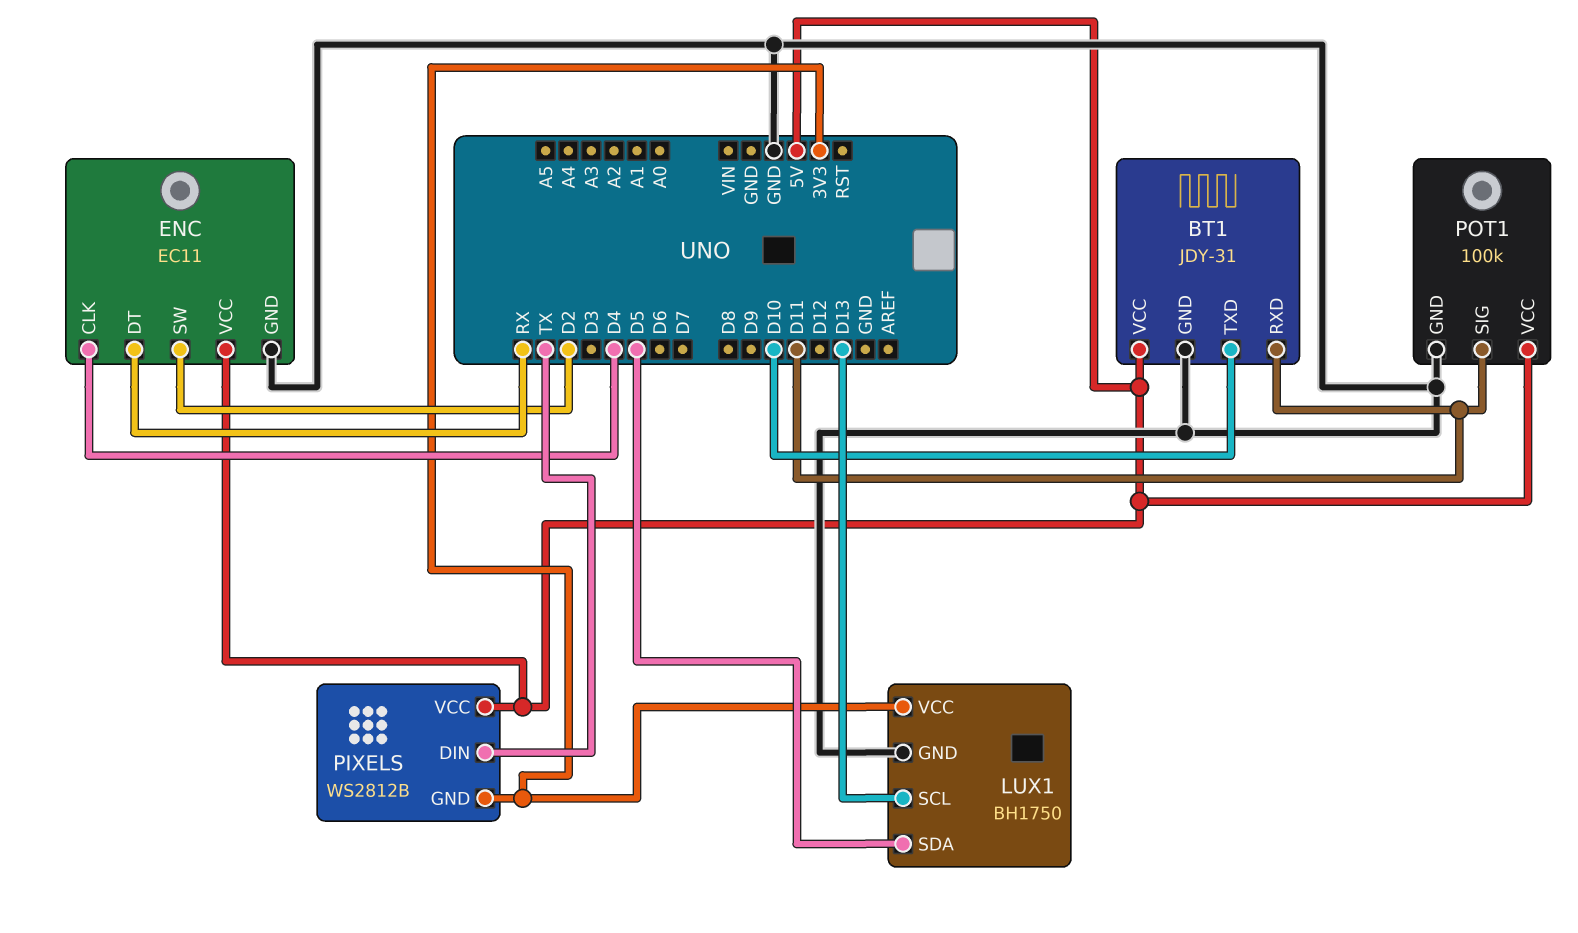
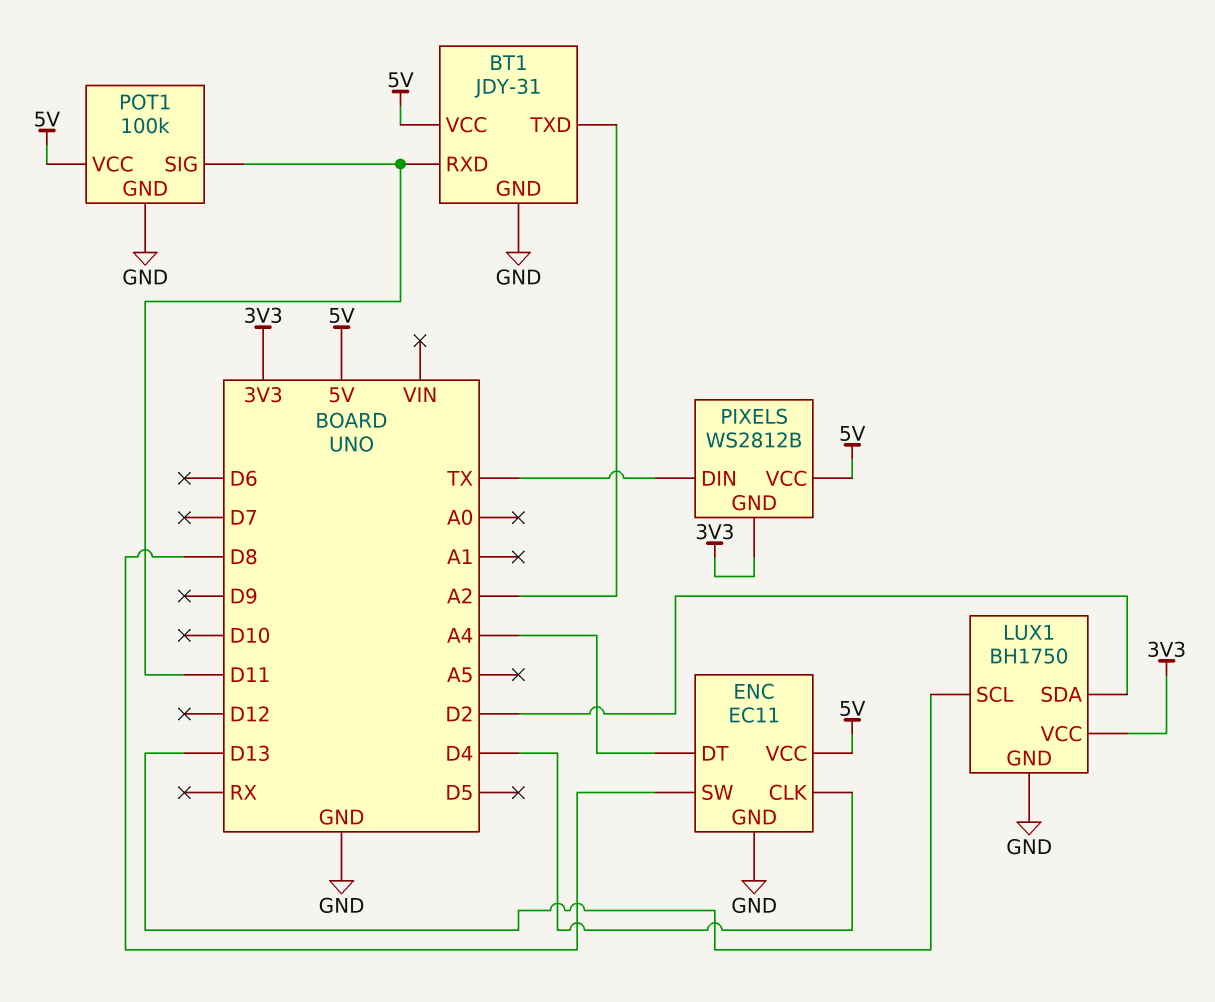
BT1 pin TXD: D10 -> A2
ENC pin DT: RX -> A4
ENC pin SW: D2 -> D8
LUX1 pin SDA: D5 -> D2

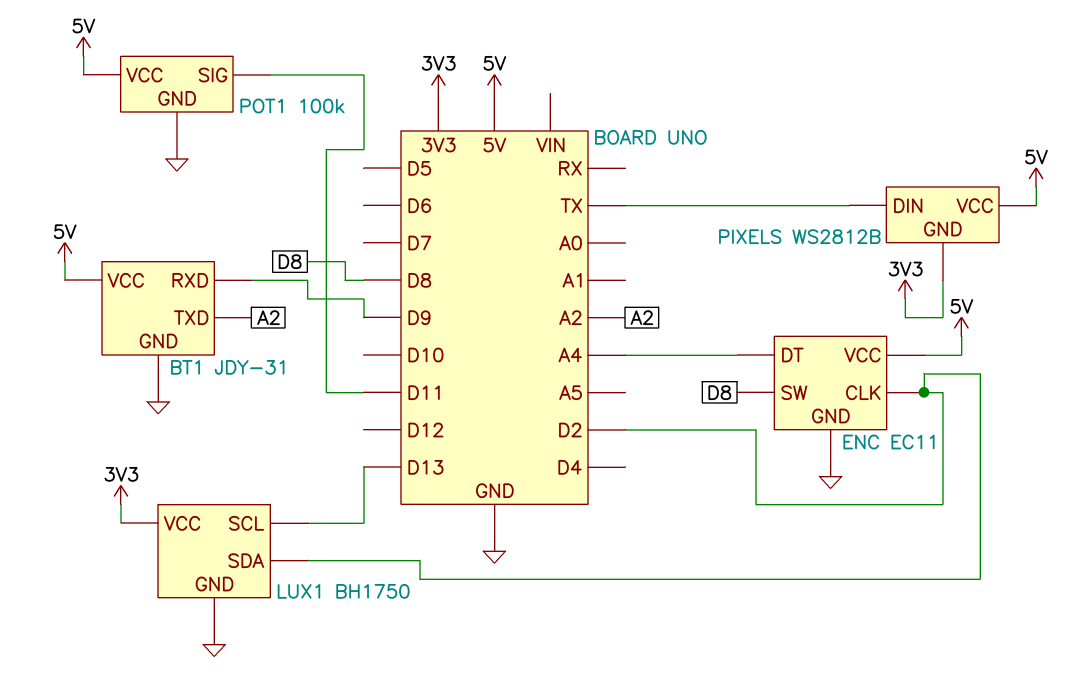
BT1 pin RXD: D11 -> D9
ENC pin CLK: D4 -> D2

